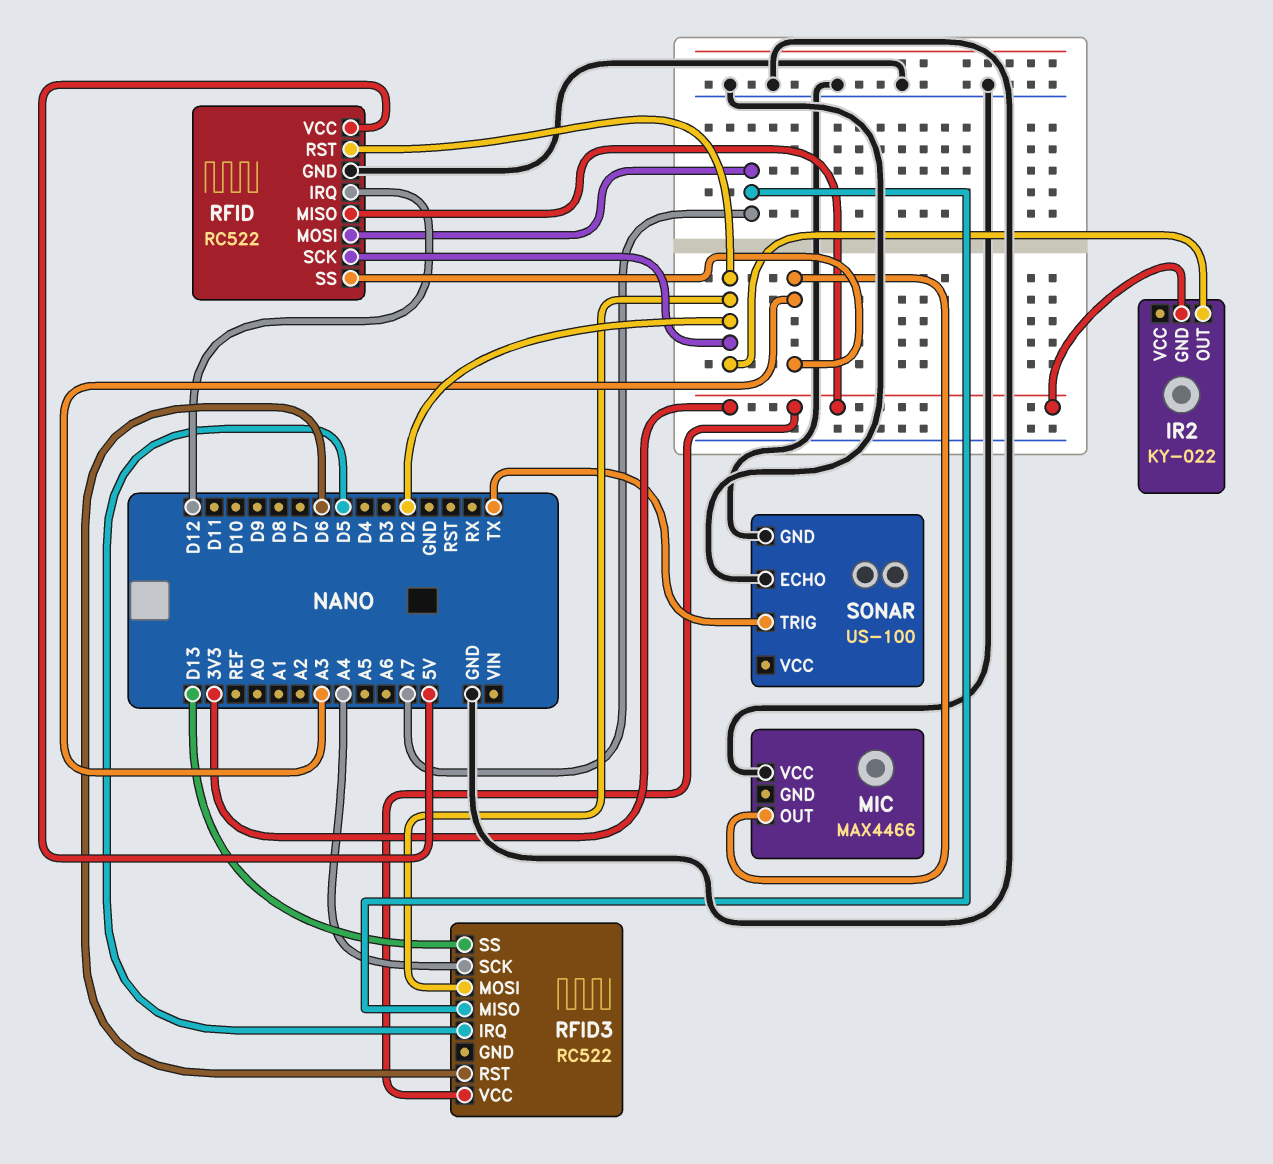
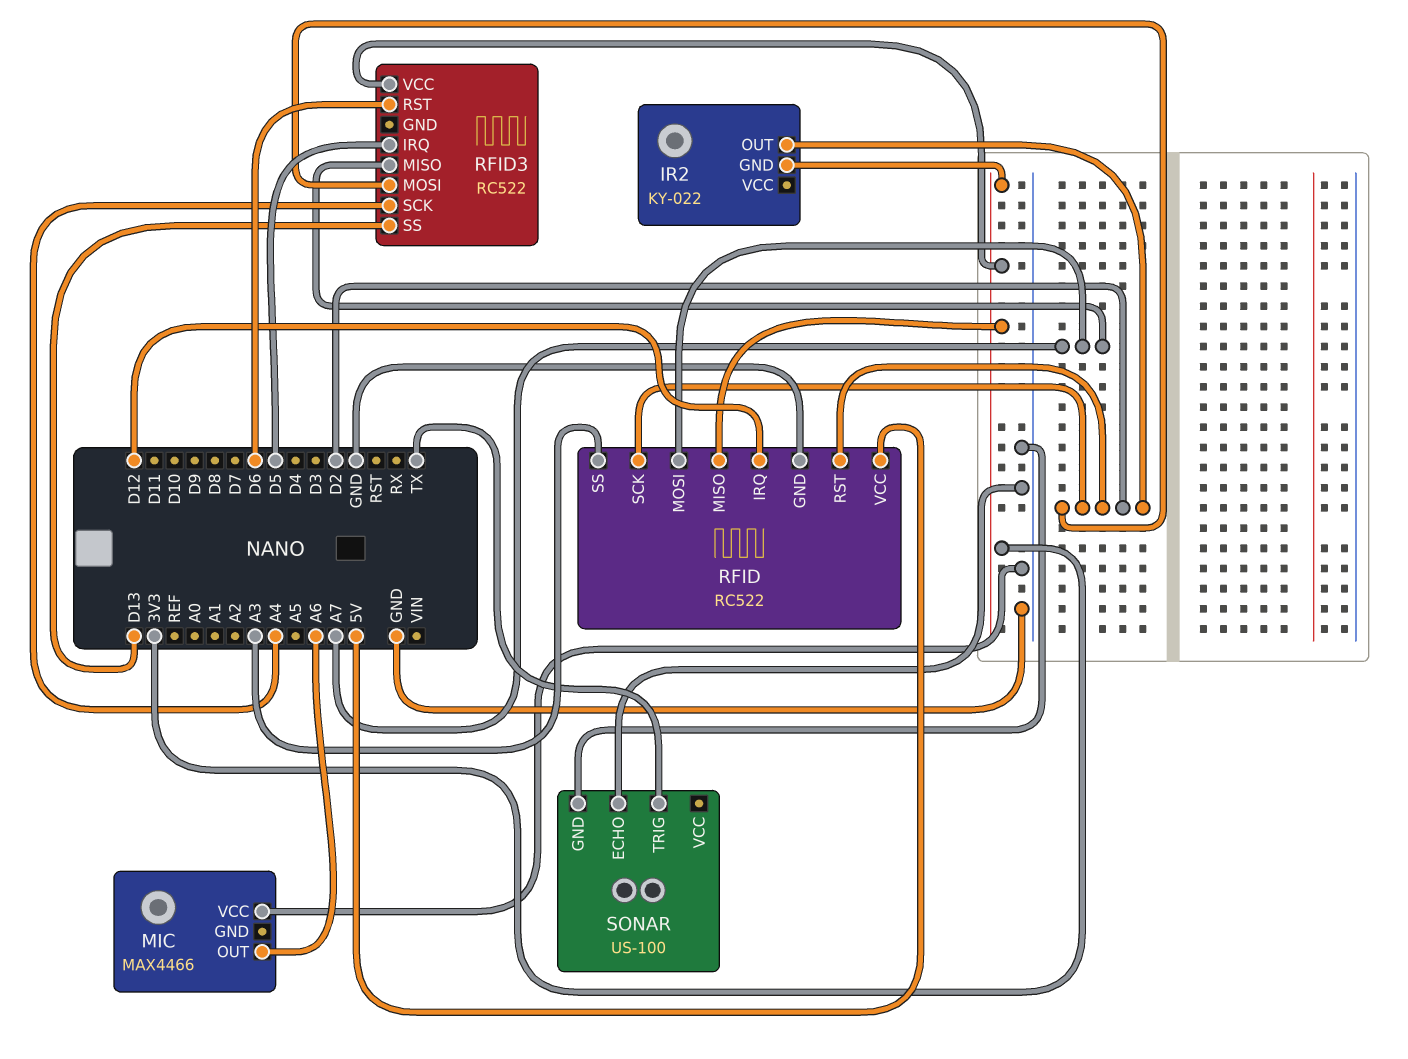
MIC pin OUT: A3 -> A6

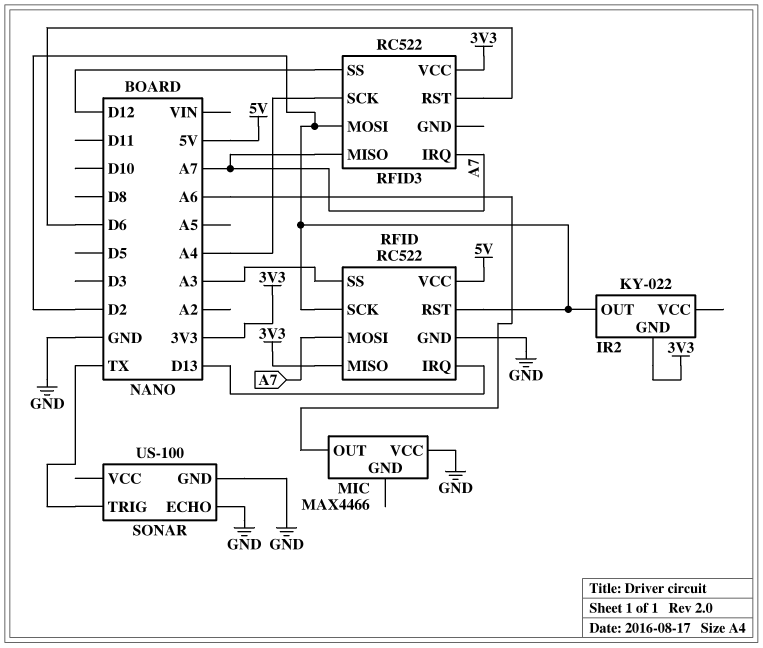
RFID pin IRQ: D12 -> D13
RFID3 pin IRQ: D5 -> A7
RFID3 pin SS: D13 -> D12

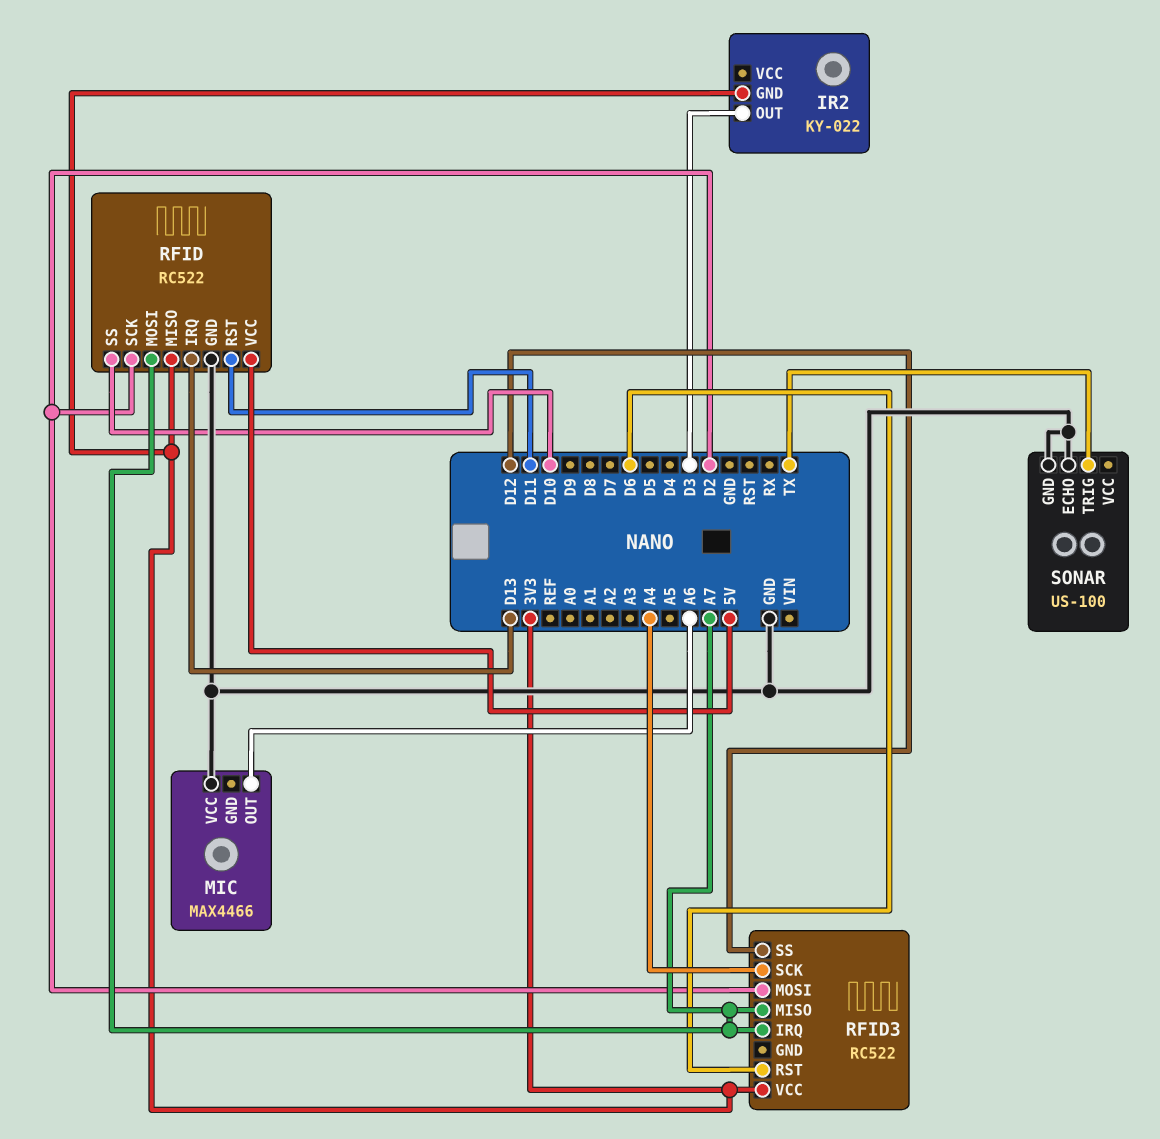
IR2 pin OUT: D2 -> D3
RFID pin RST: D2 -> D11
RFID pin SS: A3 -> D10

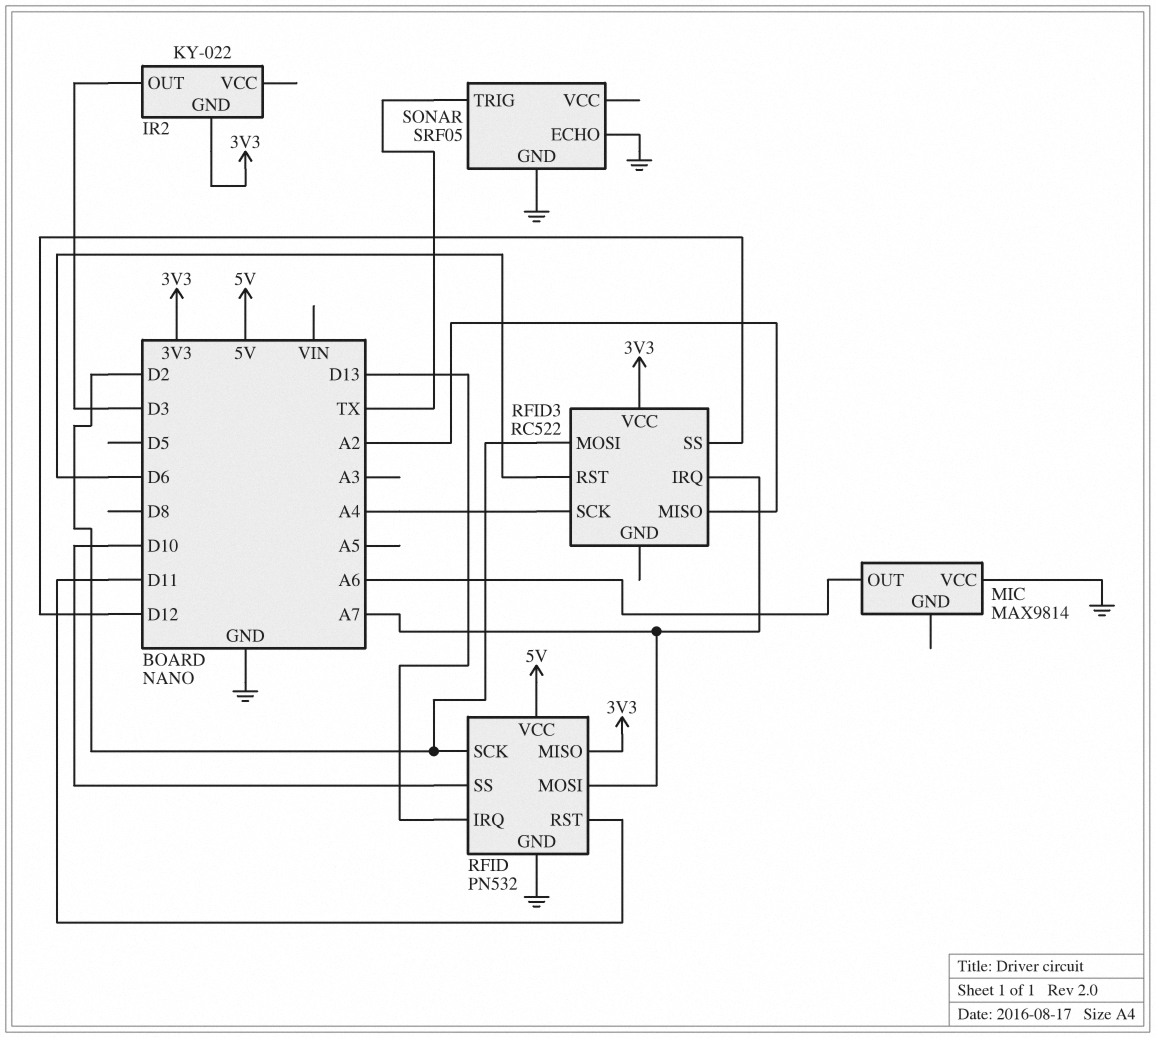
MIC: MAX4466 -> MAX9814
RFID: RC522 -> PN532
RFID3 pin MISO: A7 -> A2
SONAR: US-100 -> SRF05

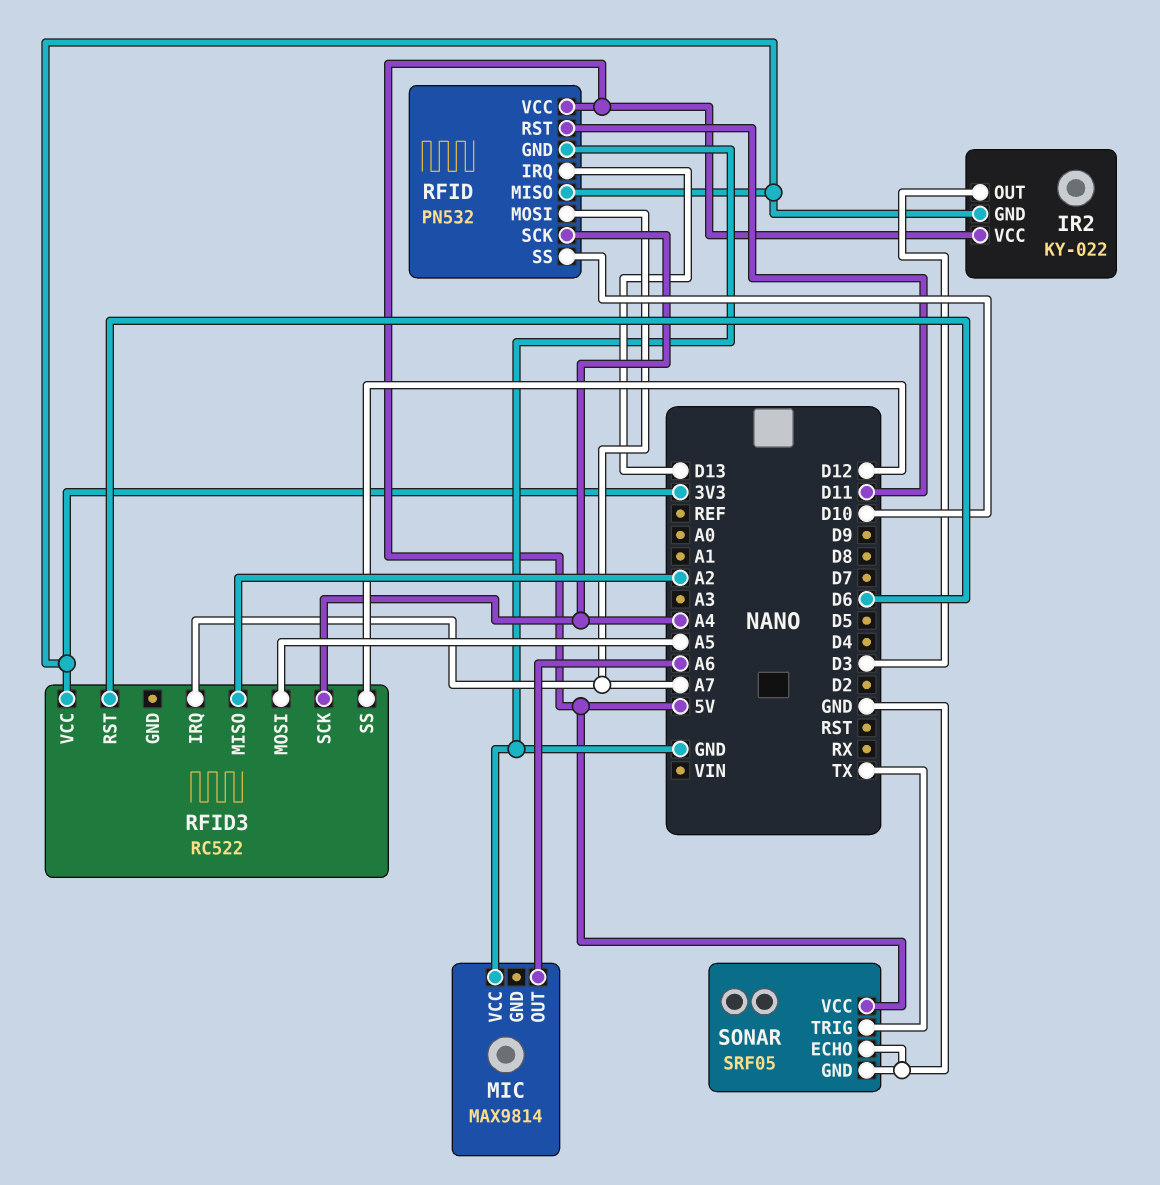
IR2 pin VCC: none -> 5V
RFID pin SCK: D2 -> A4
RFID3 pin MOSI: D2 -> A5
SONAR pin VCC: none -> 5V

